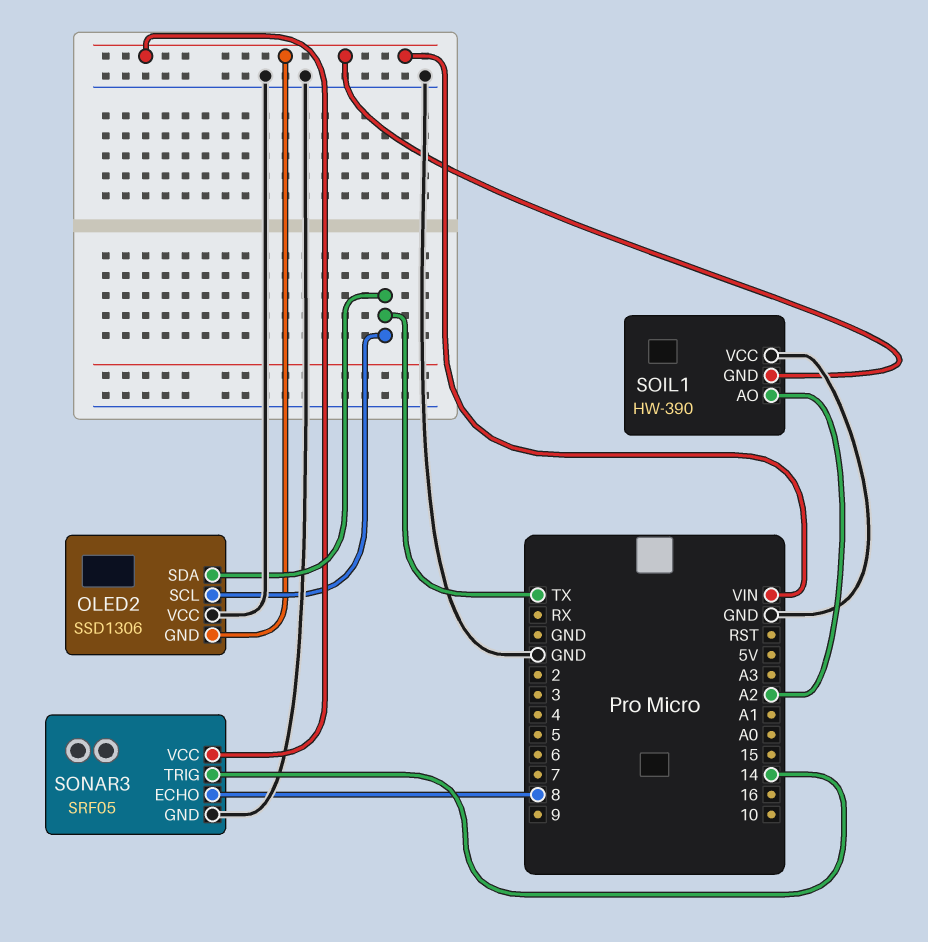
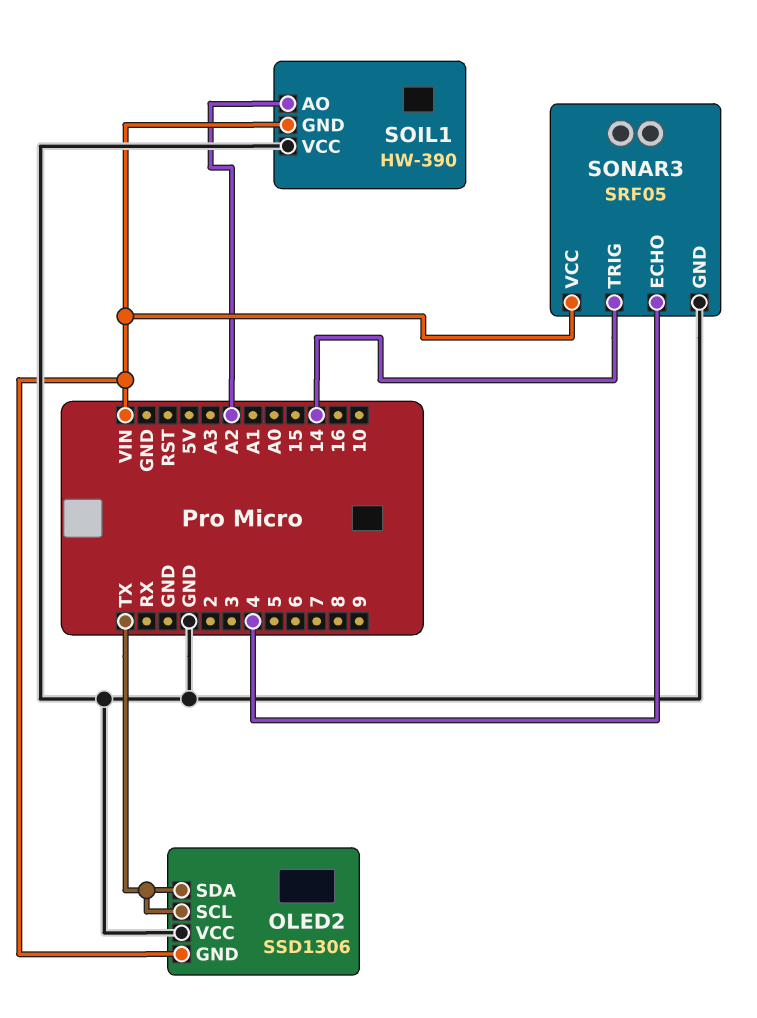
SONAR3 pin ECHO: 8 -> 4

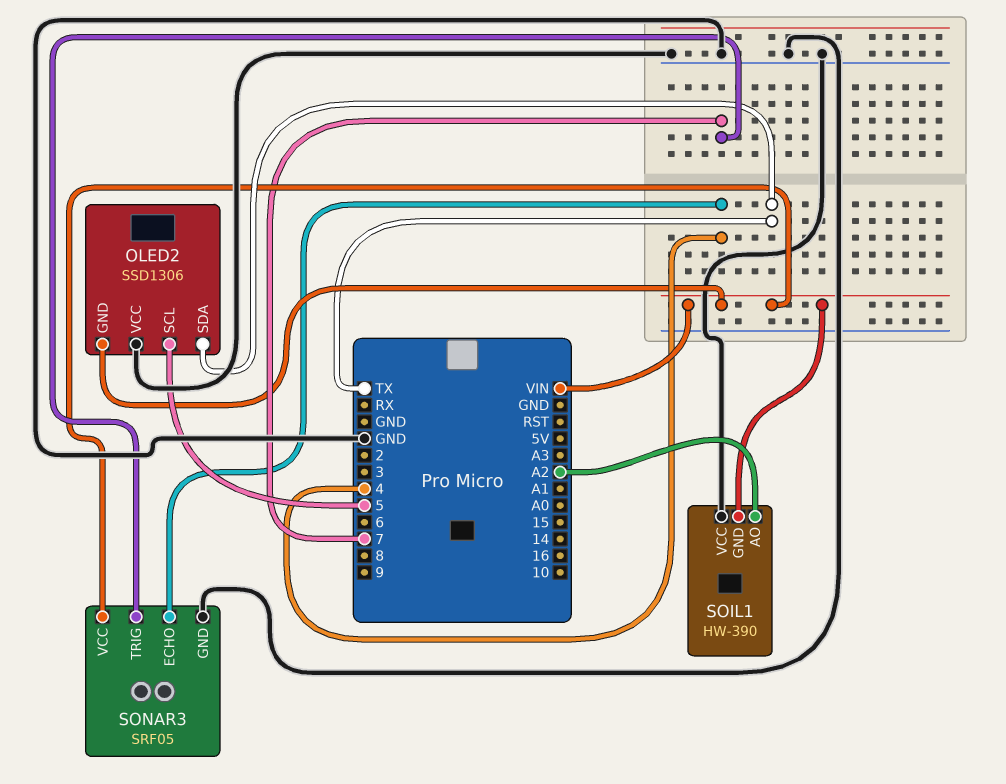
OLED2 pin SCL: TX -> 5
SONAR3 pin TRIG: 14 -> 7

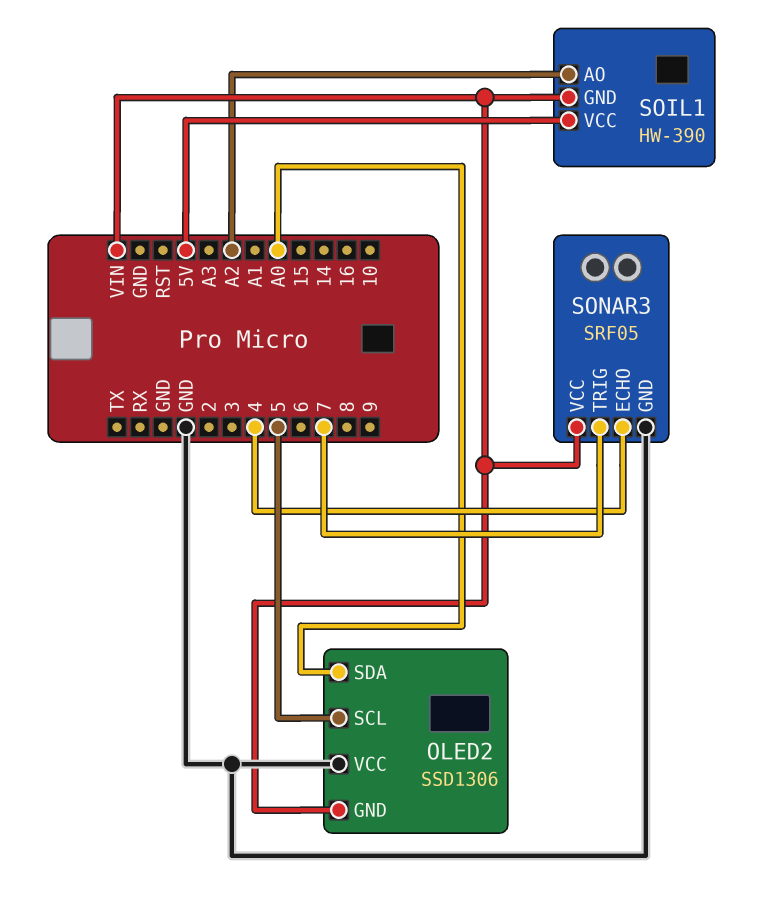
OLED2 pin SDA: TX -> A0
SOIL1 pin VCC: GND -> 5V

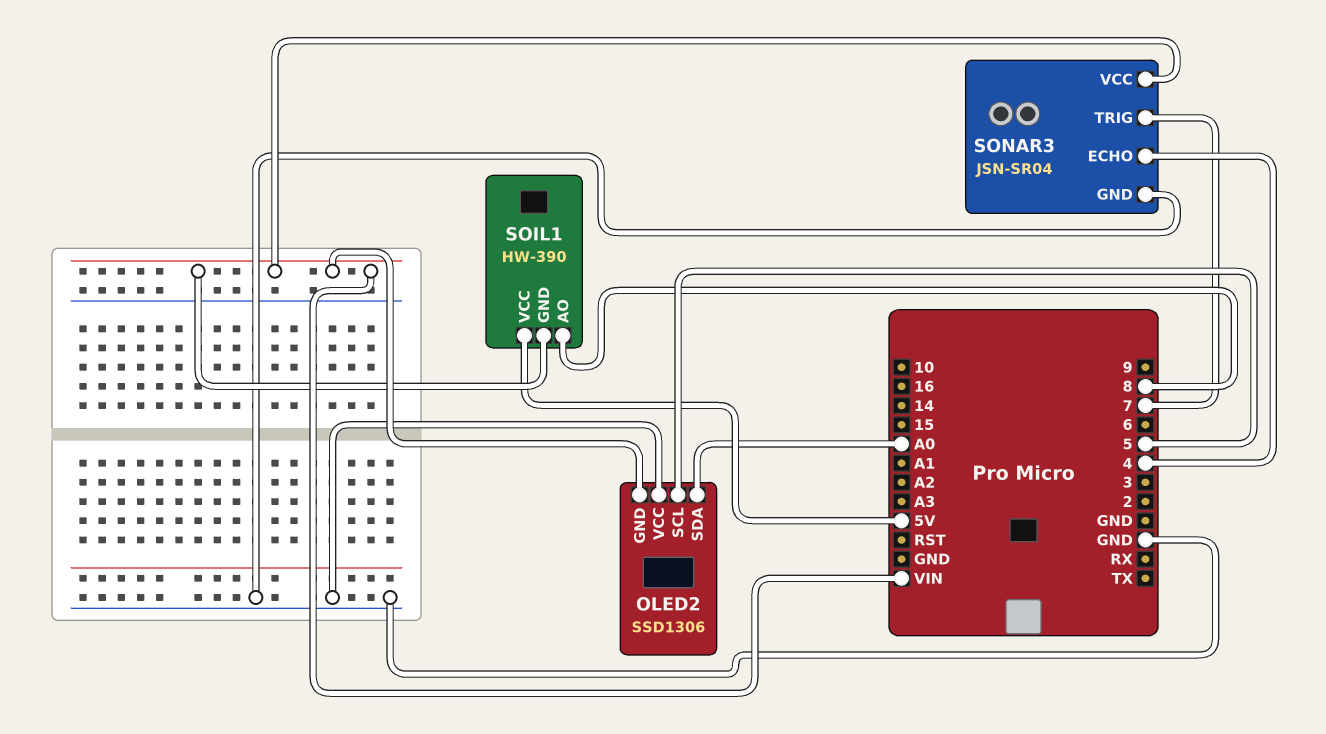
SOIL1 pin AO: A2 -> 8
SONAR3: SRF05 -> JSN-SR04

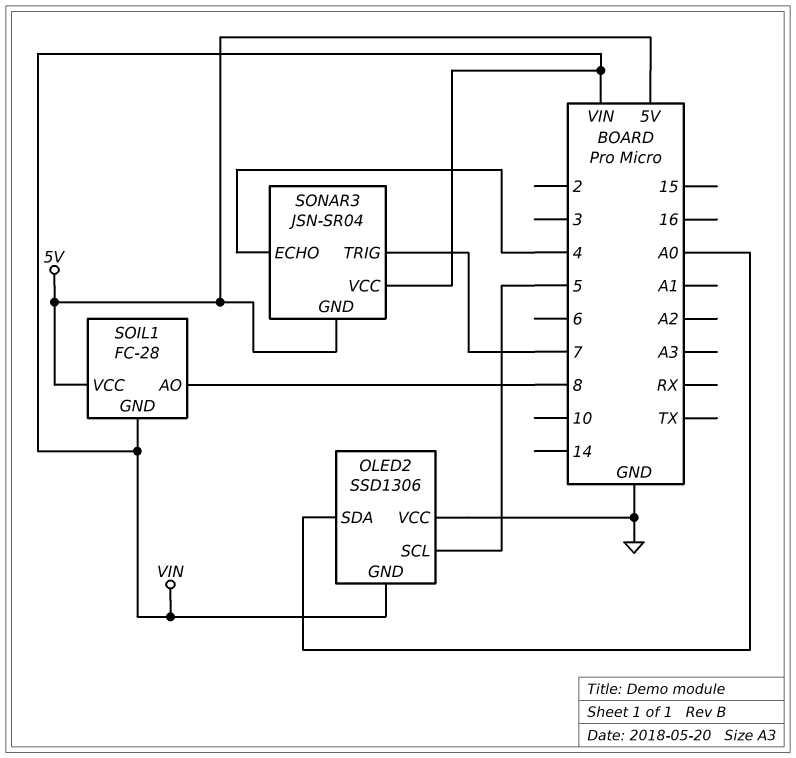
SOIL1: HW-390 -> FC-28
SONAR3 pin GND: GND -> 5V

